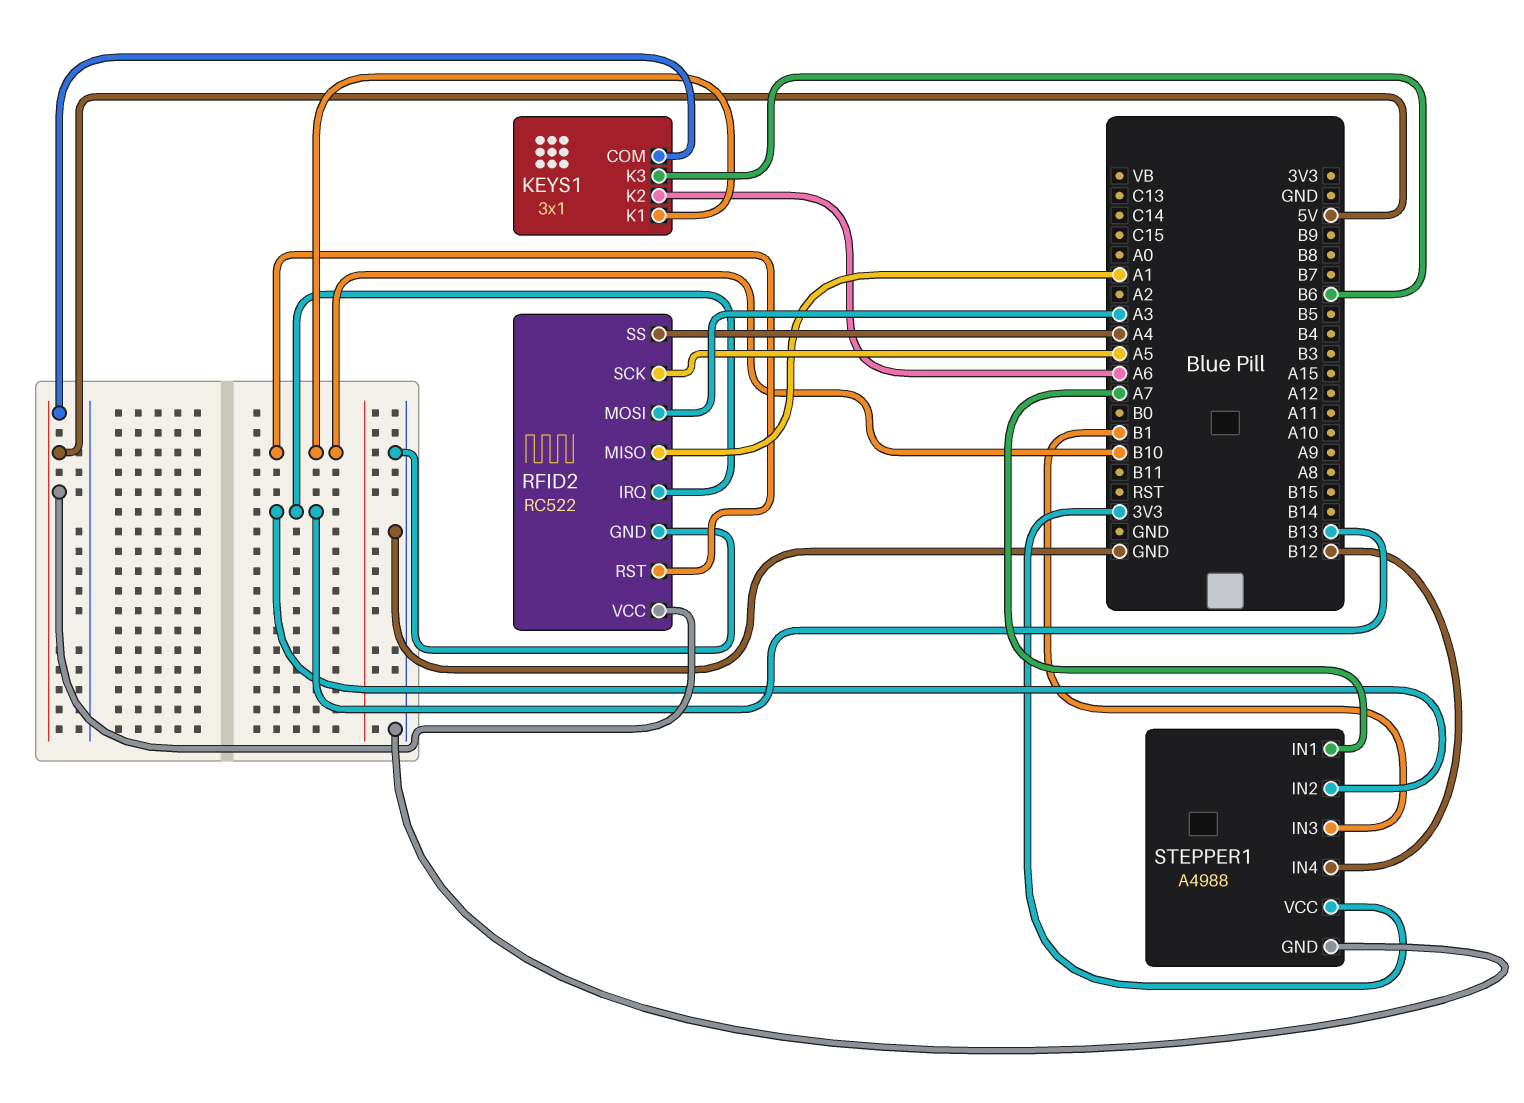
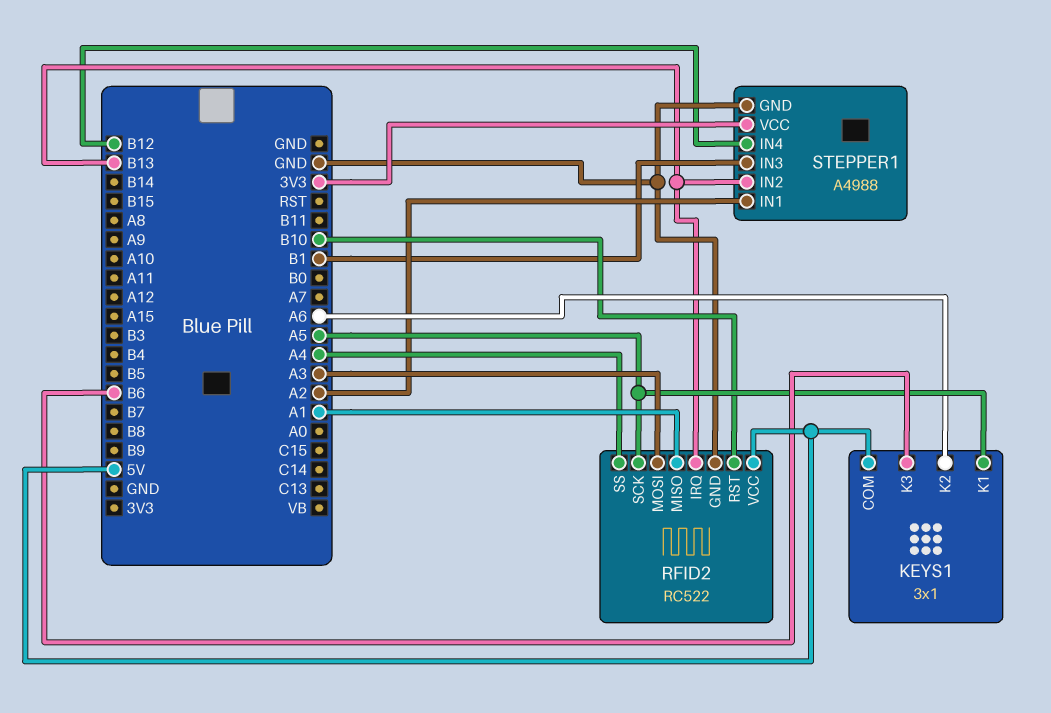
KEYS1 pin K1: B10 -> A5
STEPPER1 pin IN1: A7 -> A2

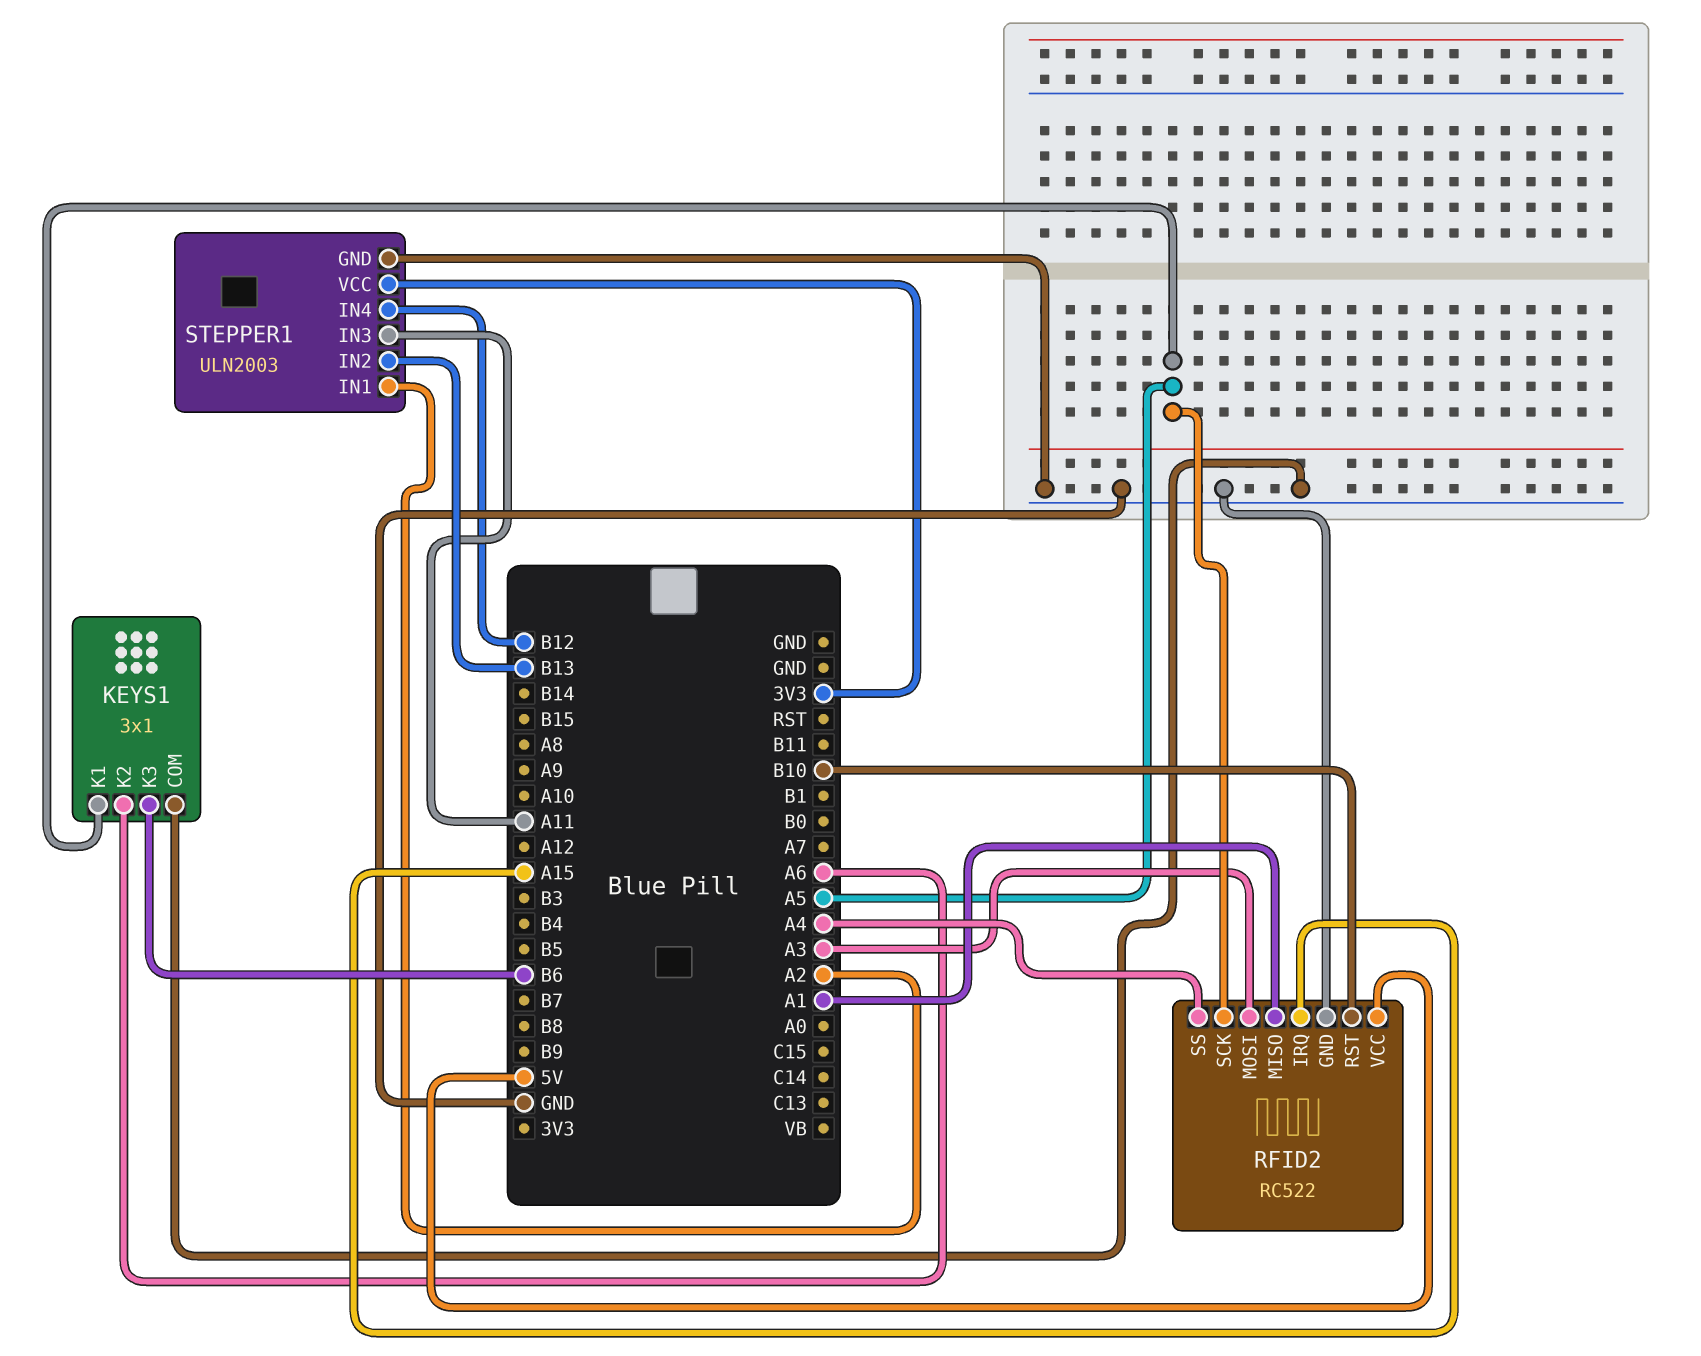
KEYS1 pin COM: 5V -> GND
RFID2 pin IRQ: B13 -> A15
STEPPER1: A4988 -> ULN2003
STEPPER1 pin IN3: B1 -> A11

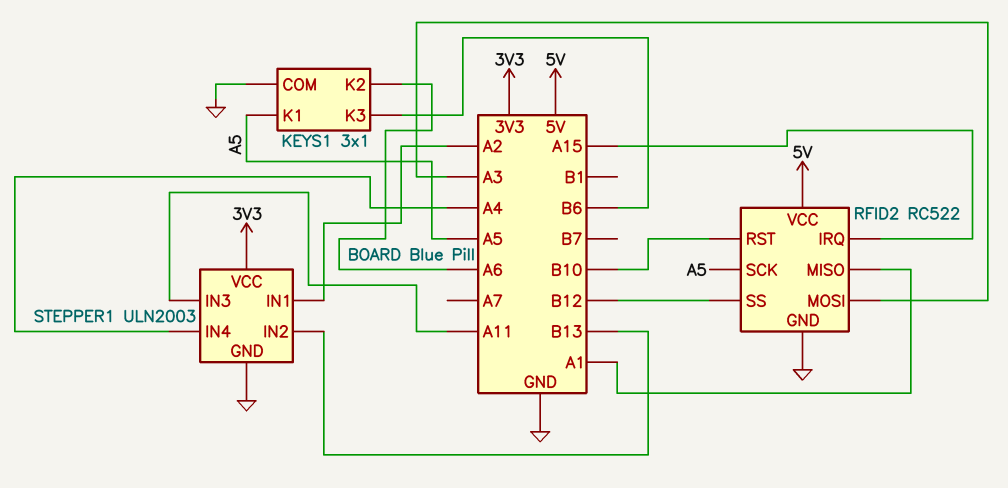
RFID2 pin SS: A4 -> B12
STEPPER1 pin IN4: B12 -> A4

